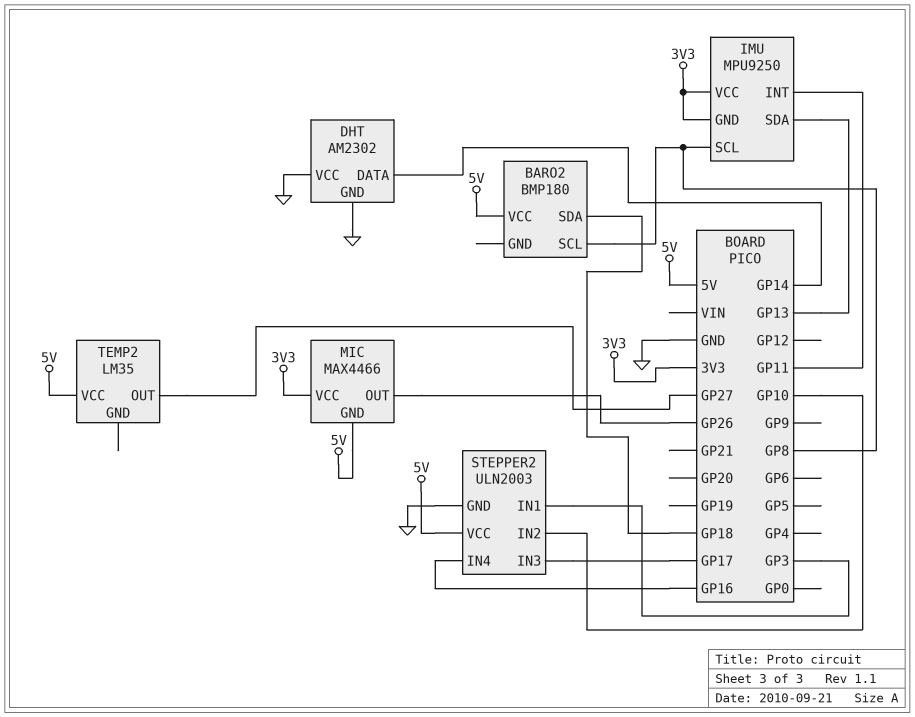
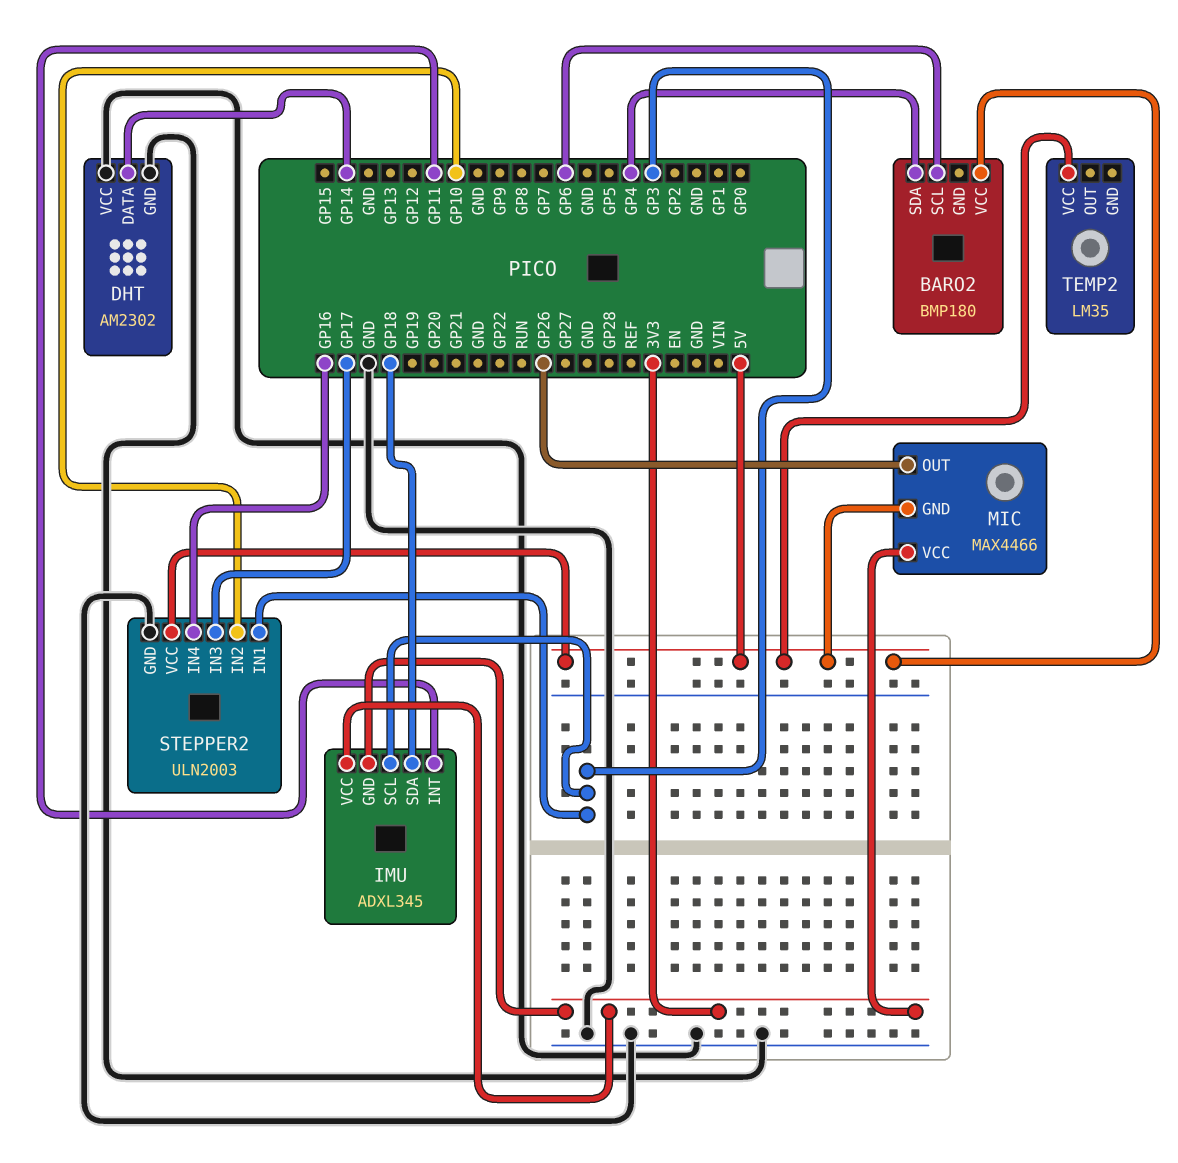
BARO2 pin SCL: GP8 -> GP6
BARO2 pin SDA: GP18 -> GP4
IMU: MPU9250 -> ADXL345
IMU pin SCL: GP8 -> GP3
IMU pin SDA: GP13 -> GP18
TEMP2 pin OUT: GP27 -> none

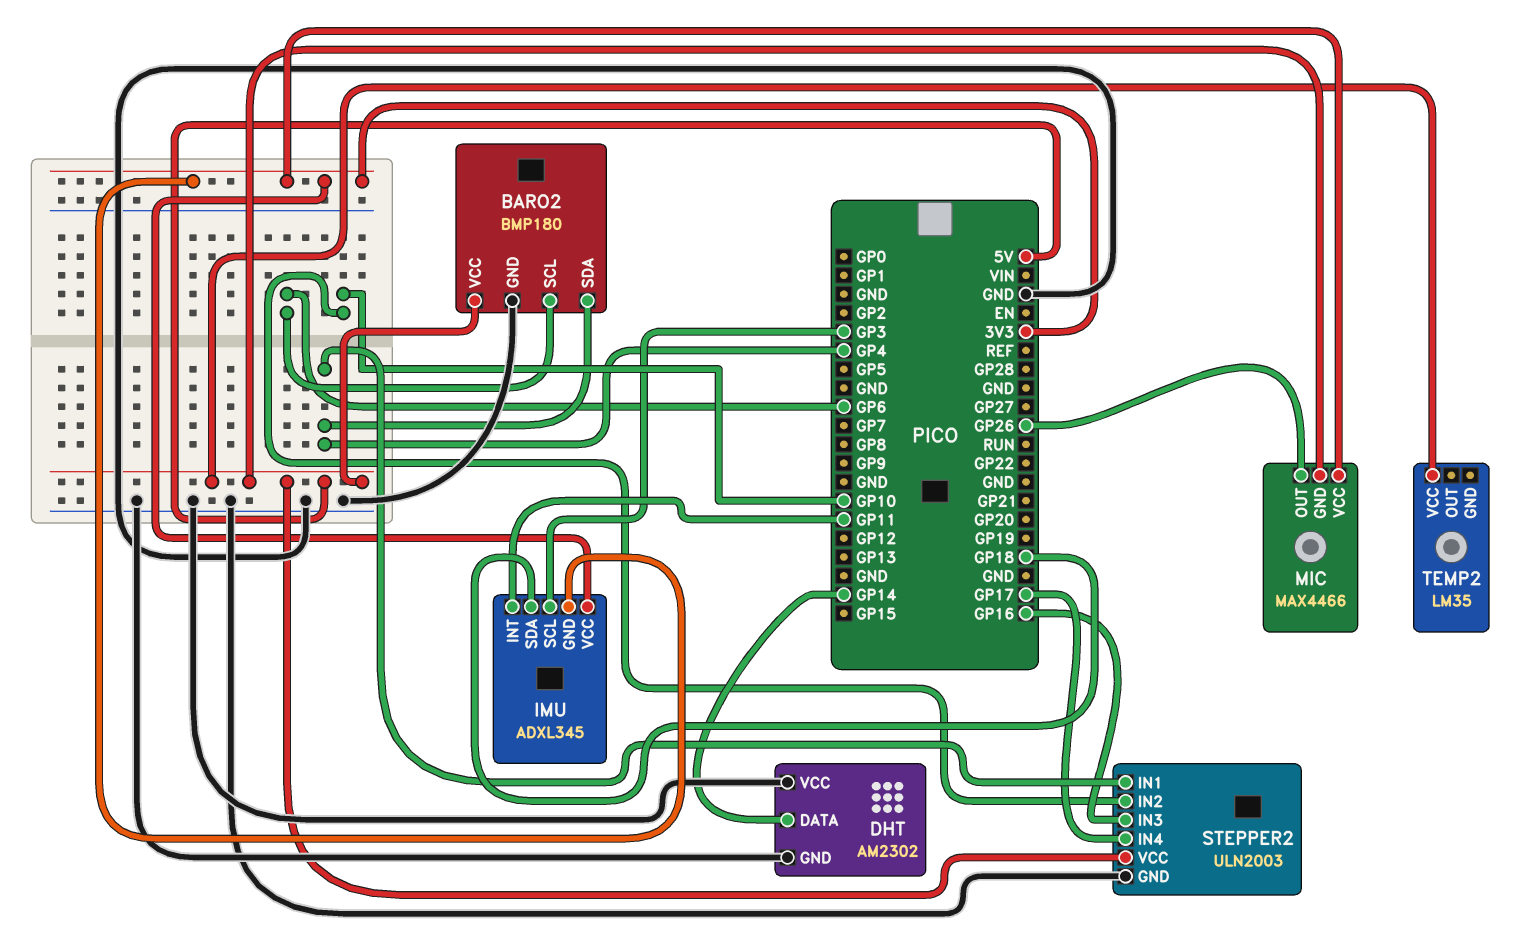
BARO2 pin GND: none -> GND
STEPPER2 pin IN1: GP3 -> GP4
STEPPER2 pin IN3: GP17 -> GP16
STEPPER2 pin IN4: GP16 -> GP17

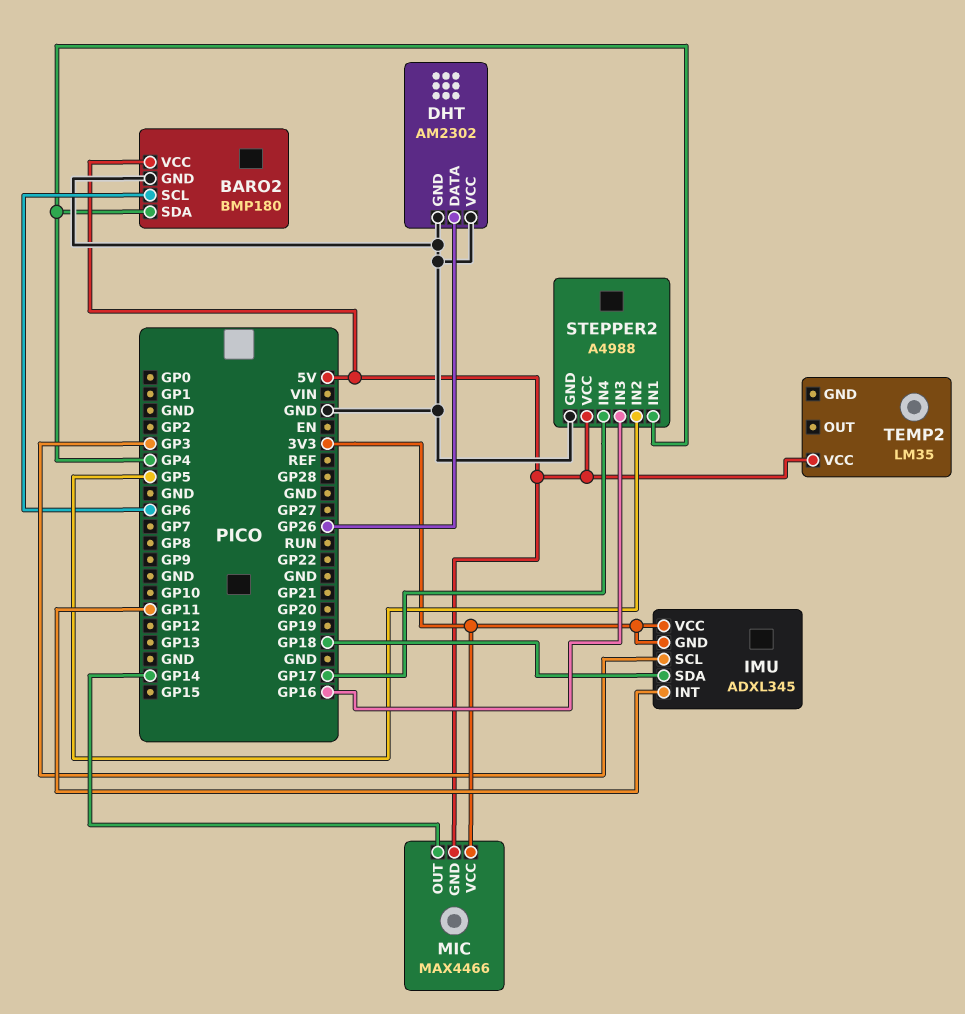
DHT pin DATA: GP14 -> GP26
MIC pin OUT: GP26 -> GP14
STEPPER2: ULN2003 -> A4988
STEPPER2 pin IN2: GP10 -> GP5

